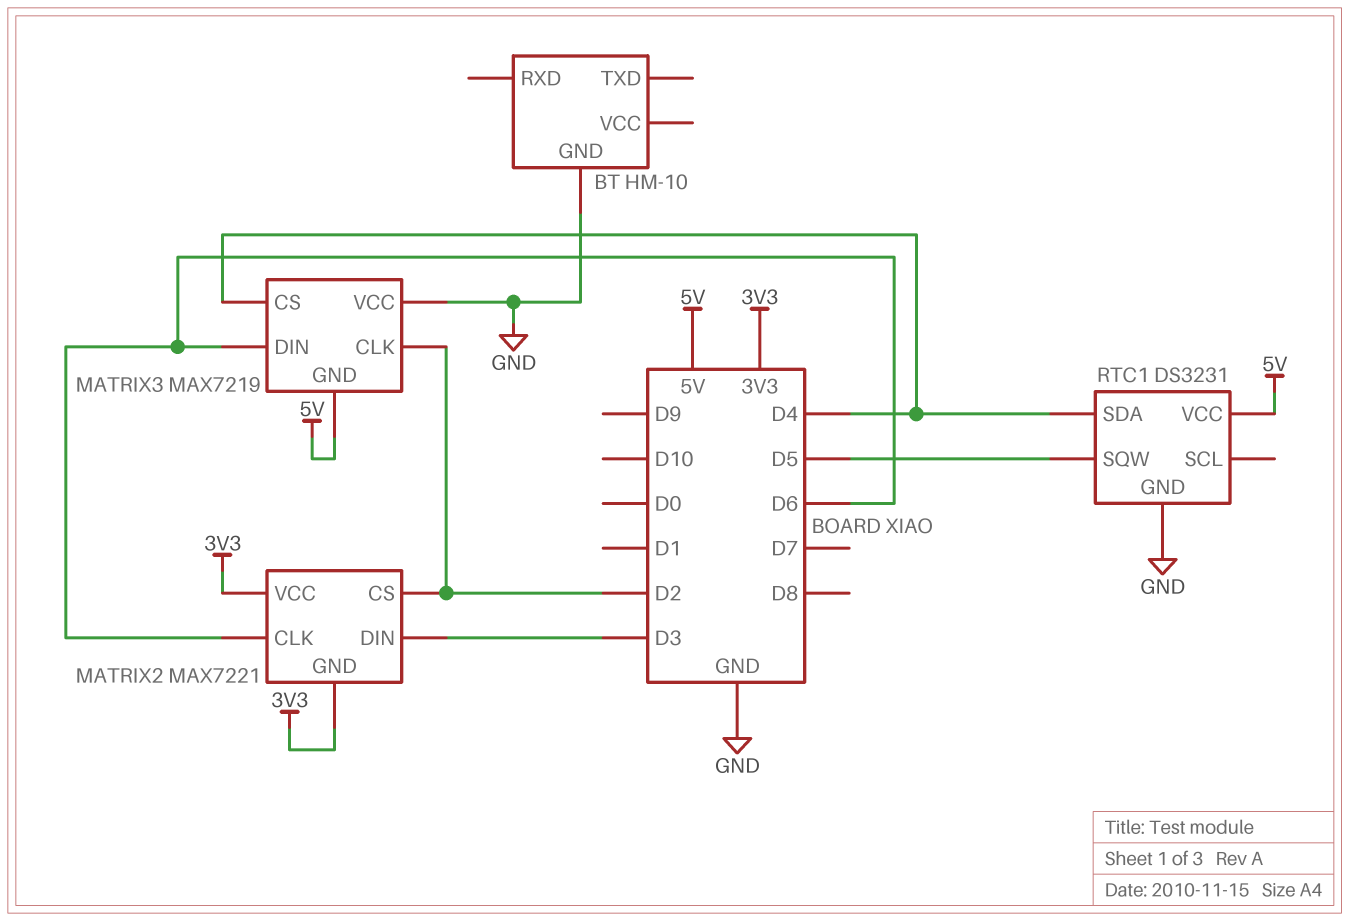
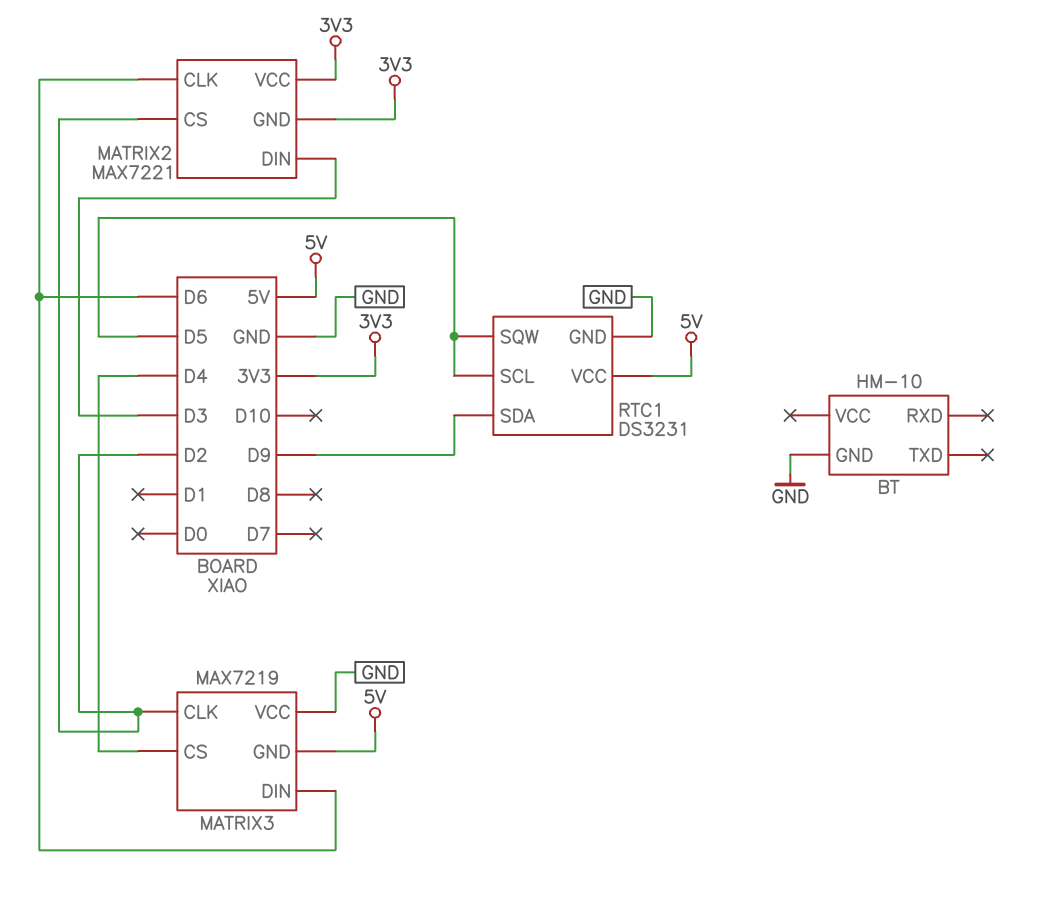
RTC1 pin SCL: none -> D5
RTC1 pin SDA: D4 -> D9

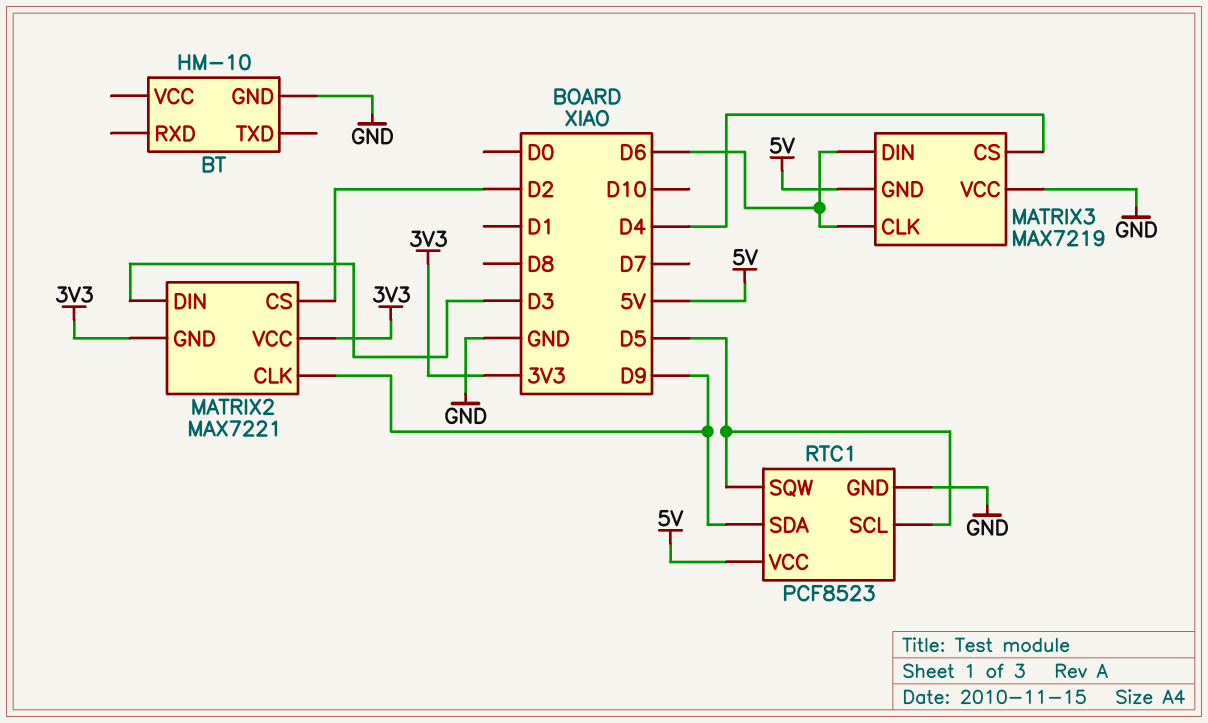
MATRIX2 pin CLK: D6 -> D9
MATRIX3 pin CLK: D2 -> D6
RTC1: DS3231 -> PCF8523

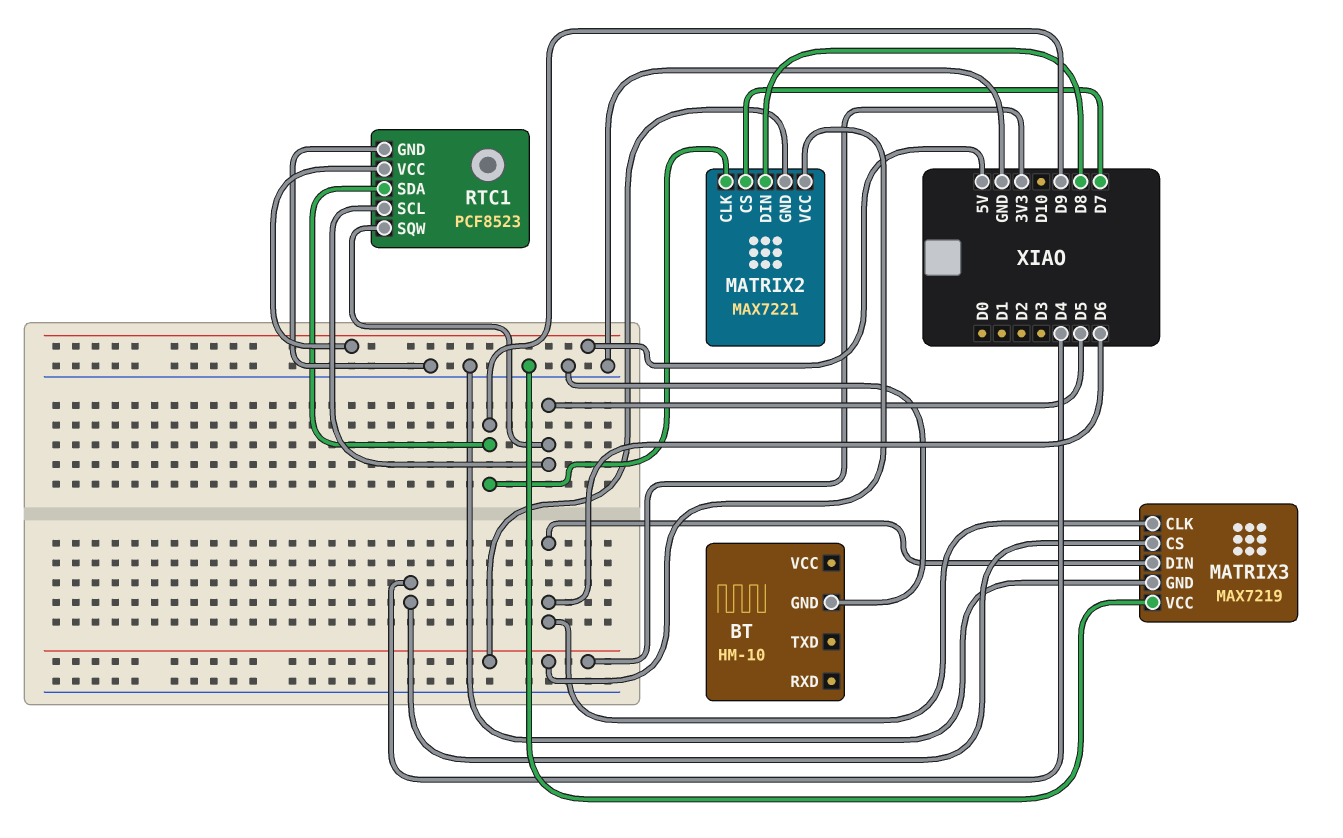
MATRIX2 pin CS: D2 -> D7
MATRIX2 pin DIN: D3 -> D8
MATRIX3 pin GND: 5V -> GND

